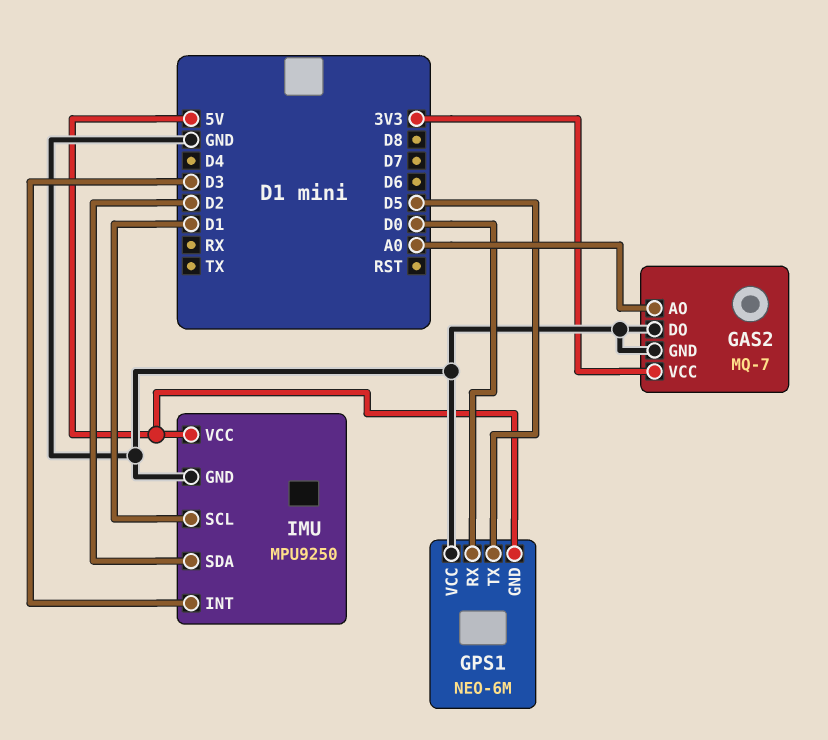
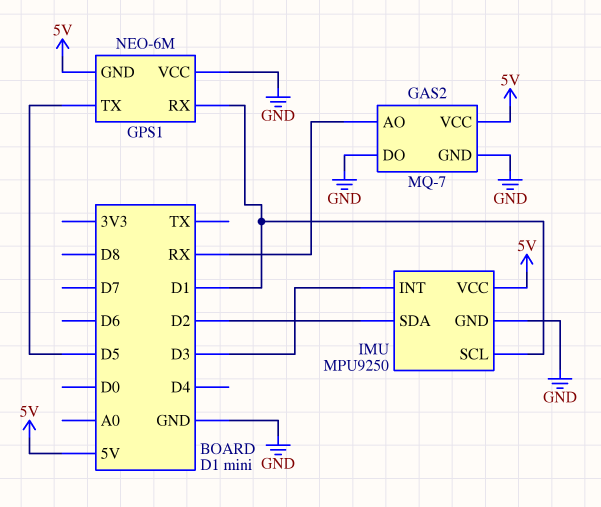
GAS2 pin AO: A0 -> RX
GAS2 pin VCC: 3V3 -> 5V
GPS1 pin RX: D0 -> D1

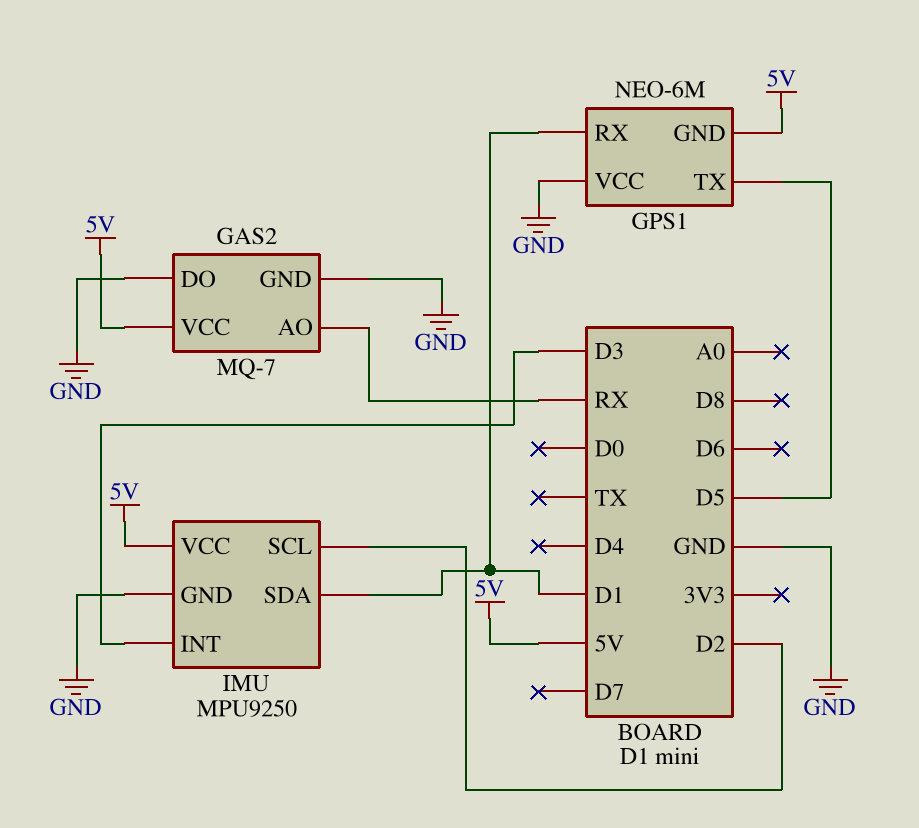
IMU pin SCL: D1 -> D2
IMU pin SDA: D2 -> D1

